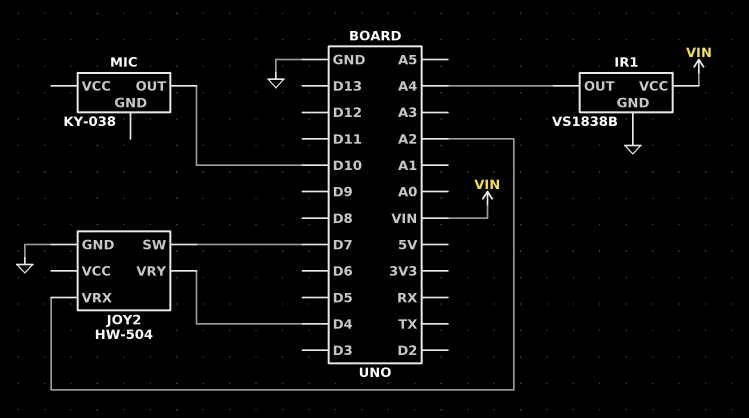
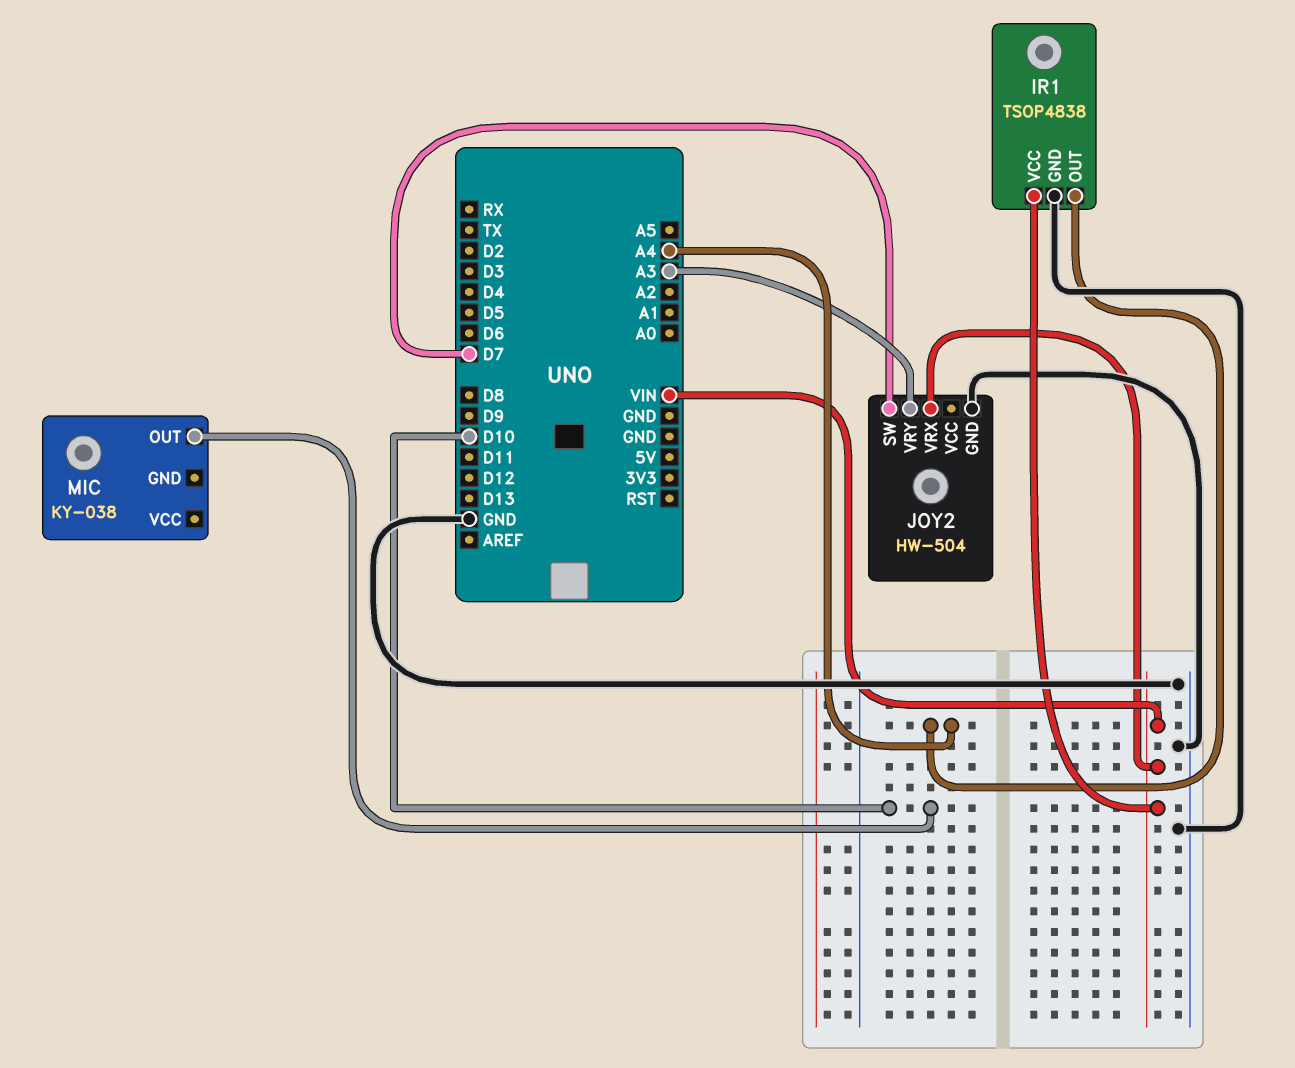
IR1: VS1838B -> TSOP4838
JOY2 pin VRX: A2 -> VIN
JOY2 pin VRY: D4 -> A3

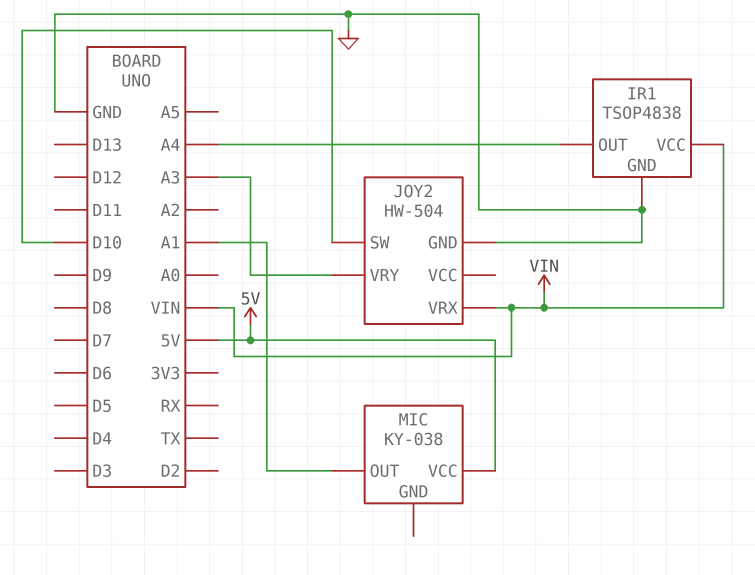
JOY2 pin SW: D7 -> D10
MIC pin OUT: D10 -> A1
MIC pin VCC: none -> 5V

